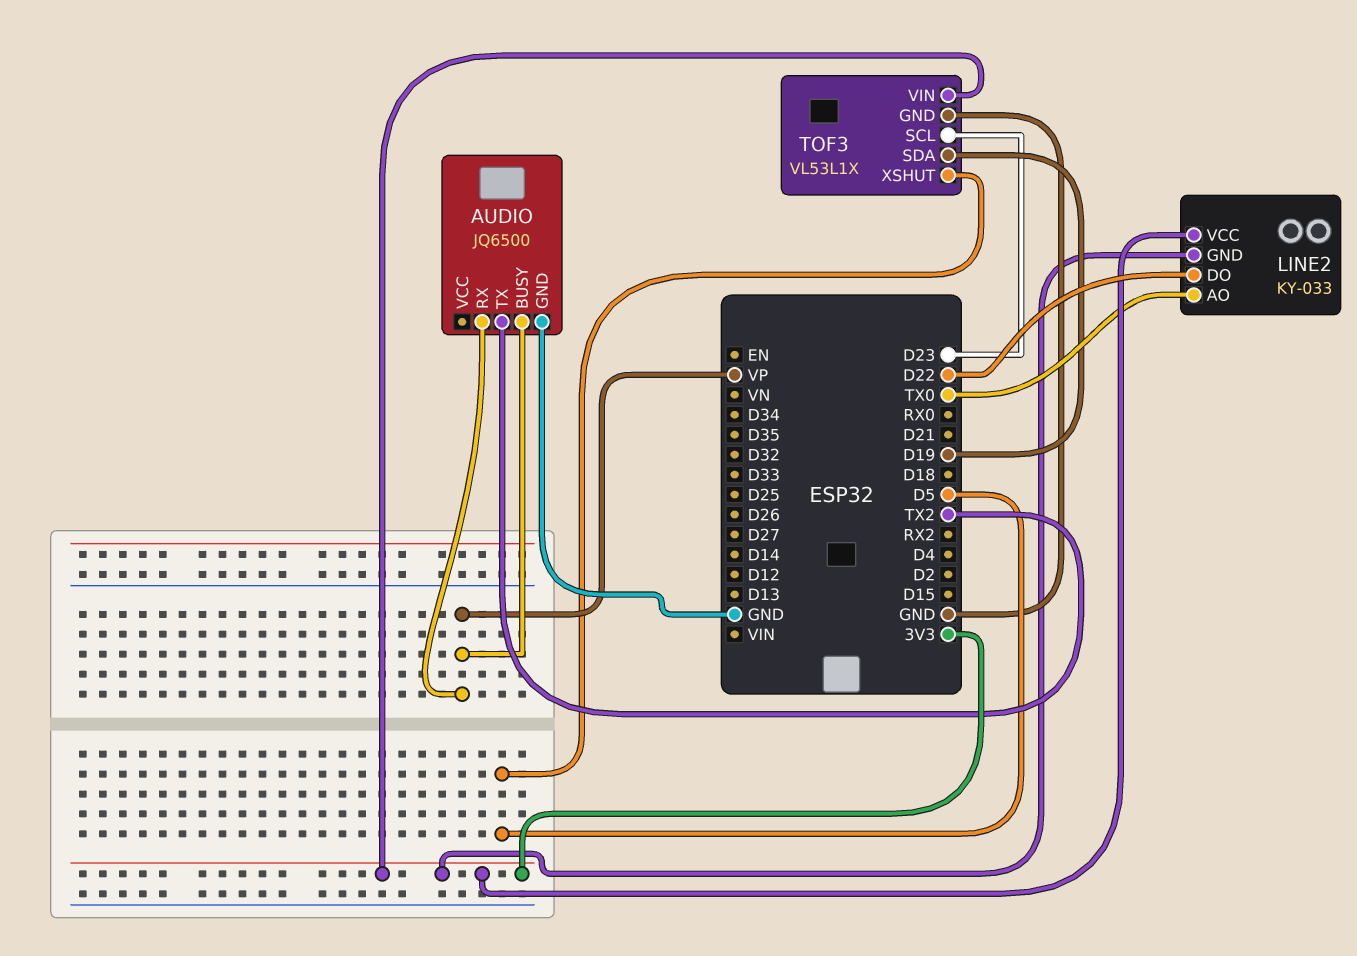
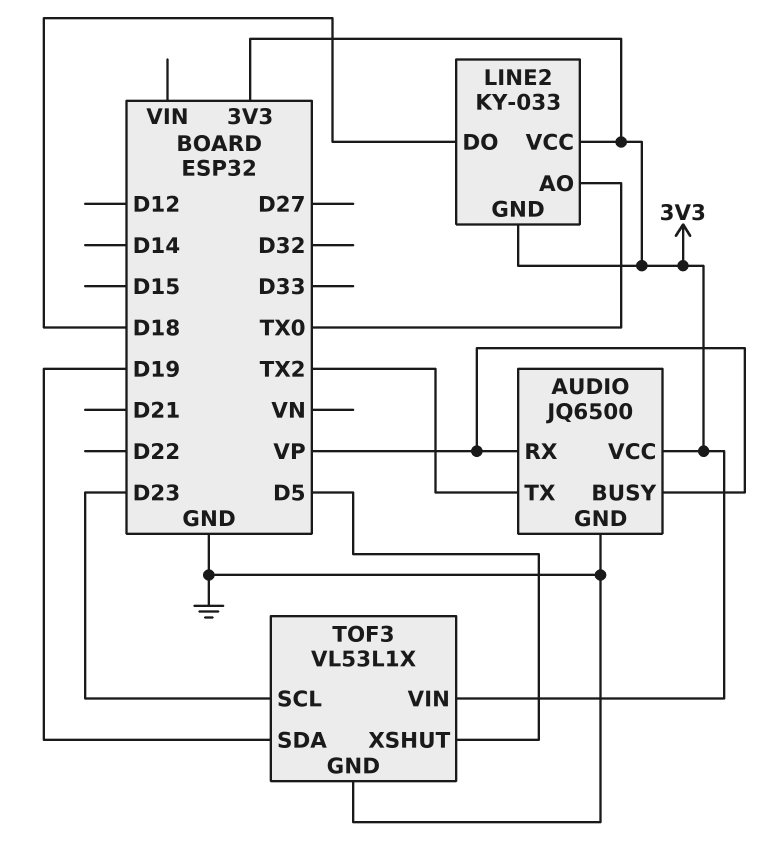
AUDIO pin VCC: none -> 3V3
LINE2 pin DO: D22 -> D18

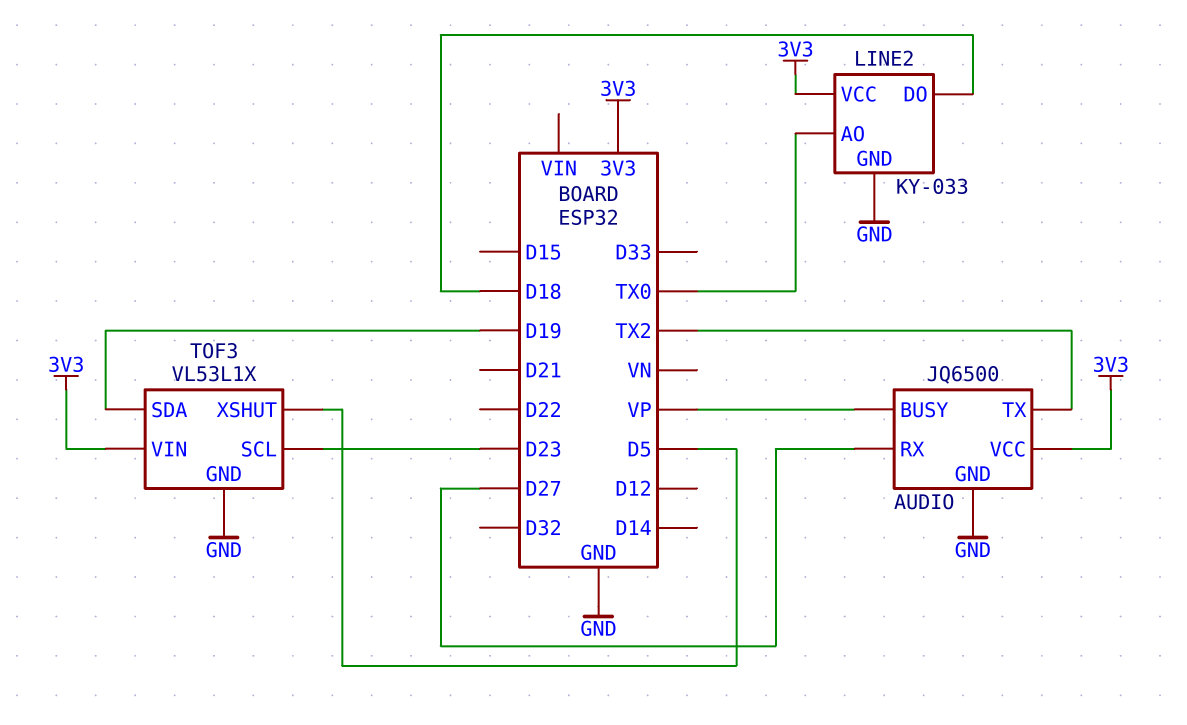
AUDIO pin RX: VP -> D27
LINE2 pin GND: 3V3 -> GND

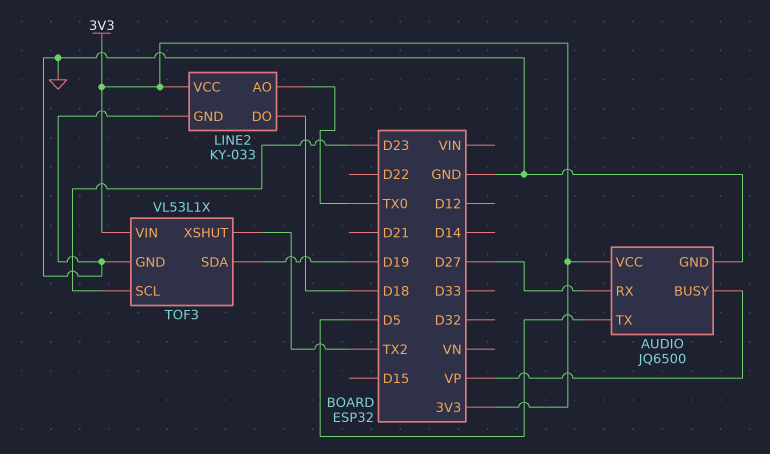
AUDIO pin TX: TX2 -> D5
TOF3 pin XSHUT: D5 -> TX2

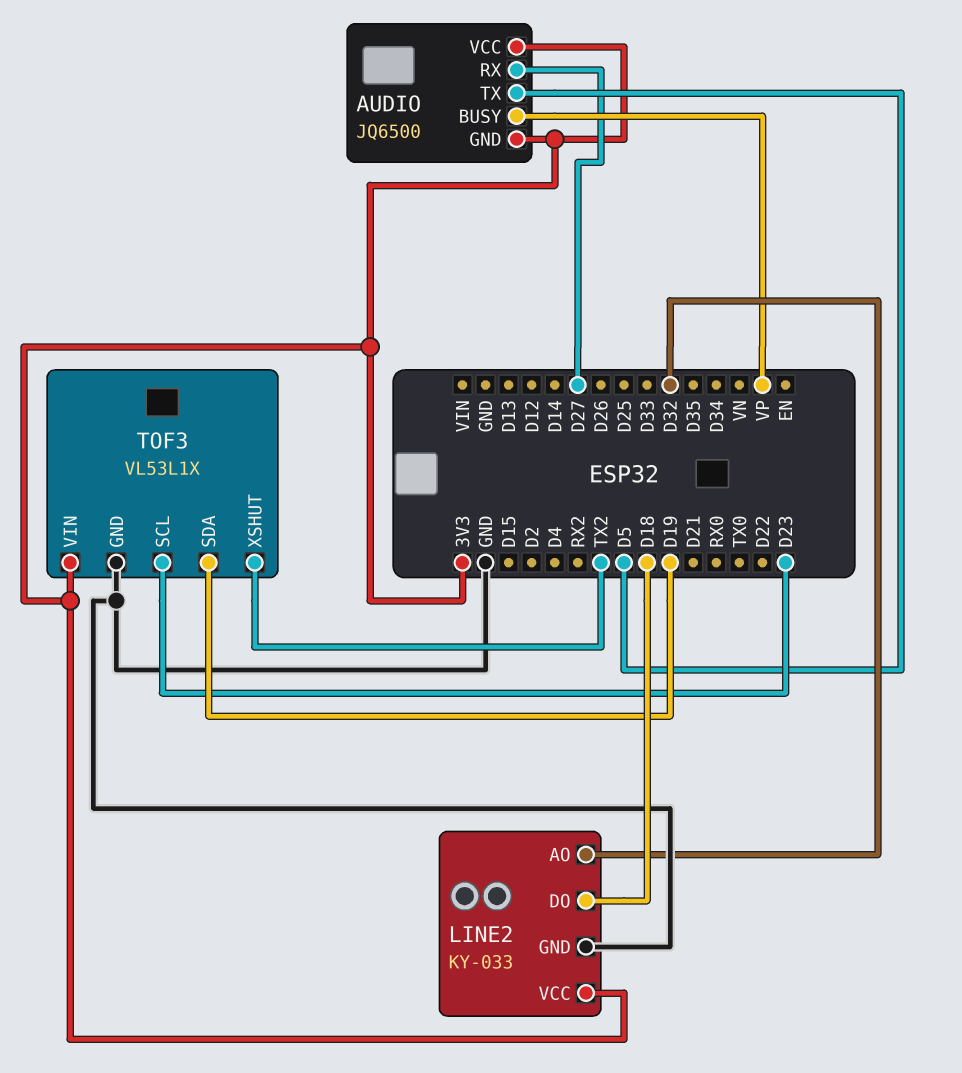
AUDIO pin GND: GND -> 3V3
LINE2 pin AO: TX0 -> D32

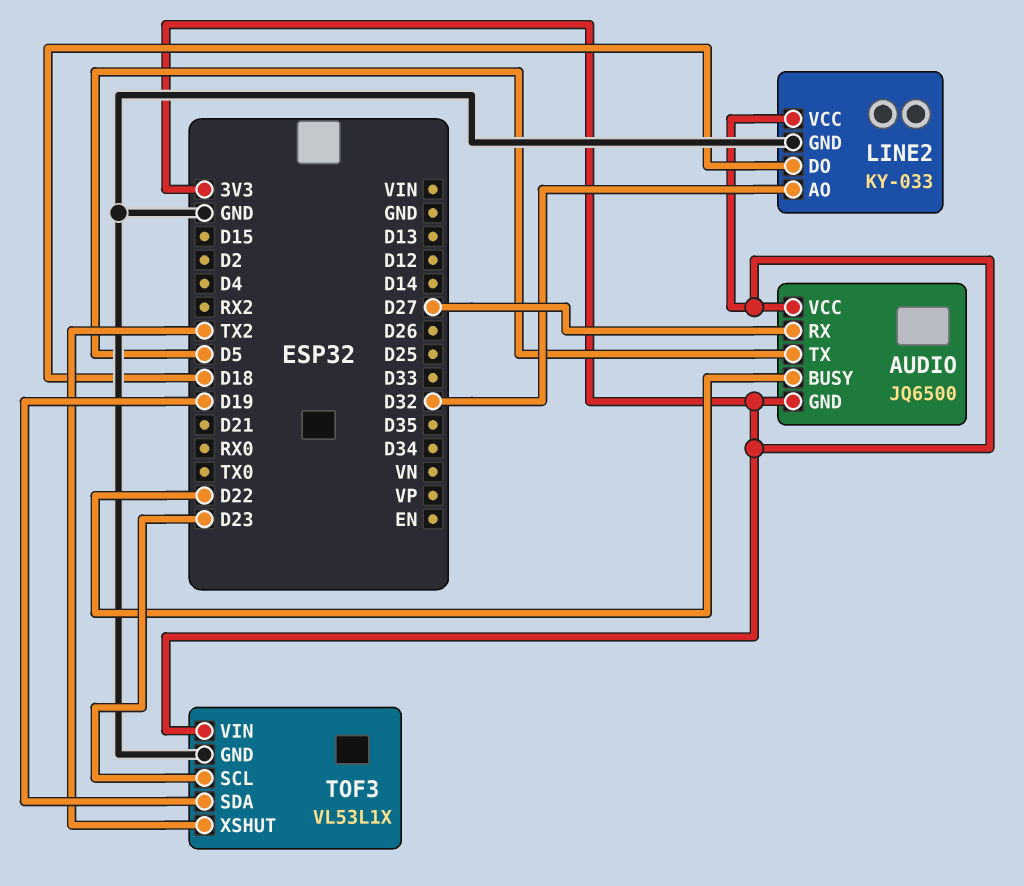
AUDIO pin BUSY: VP -> D22

